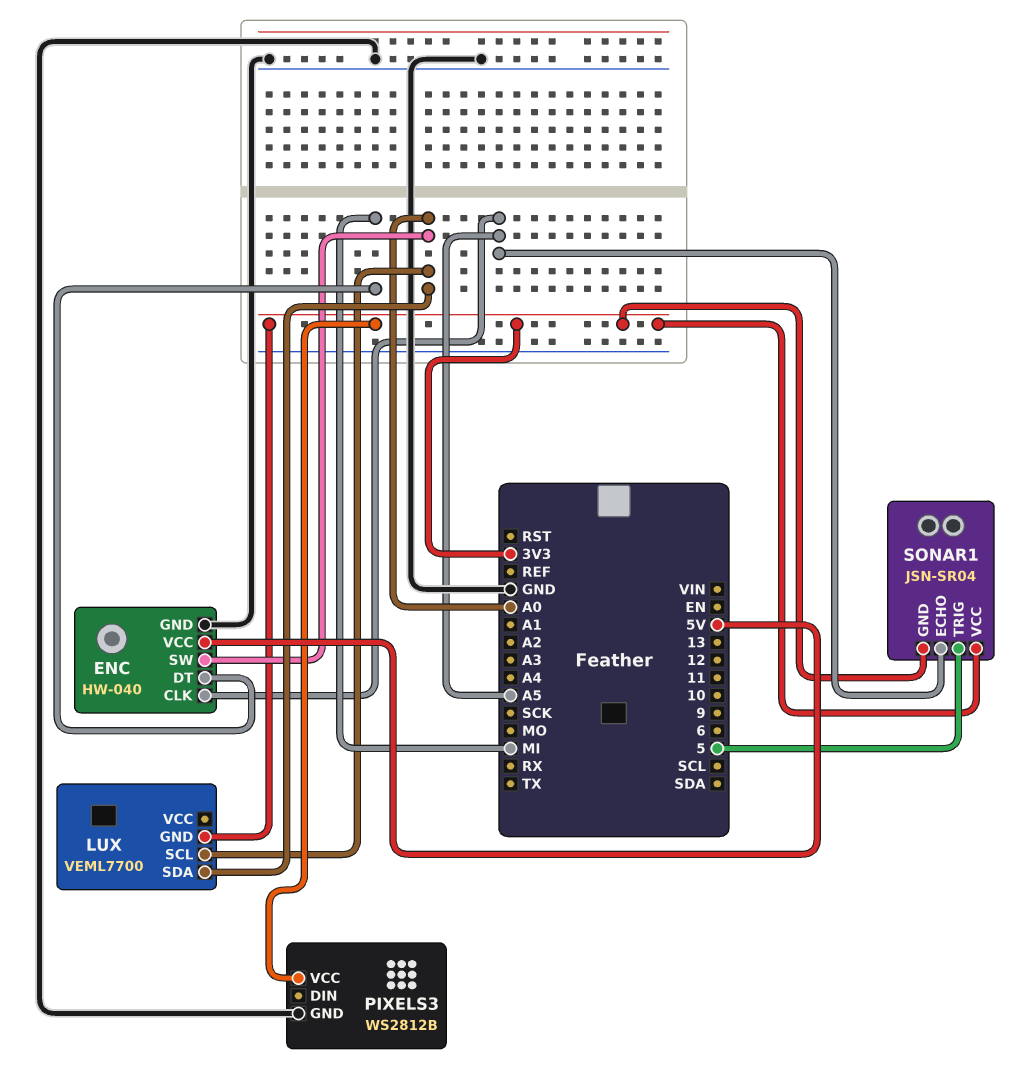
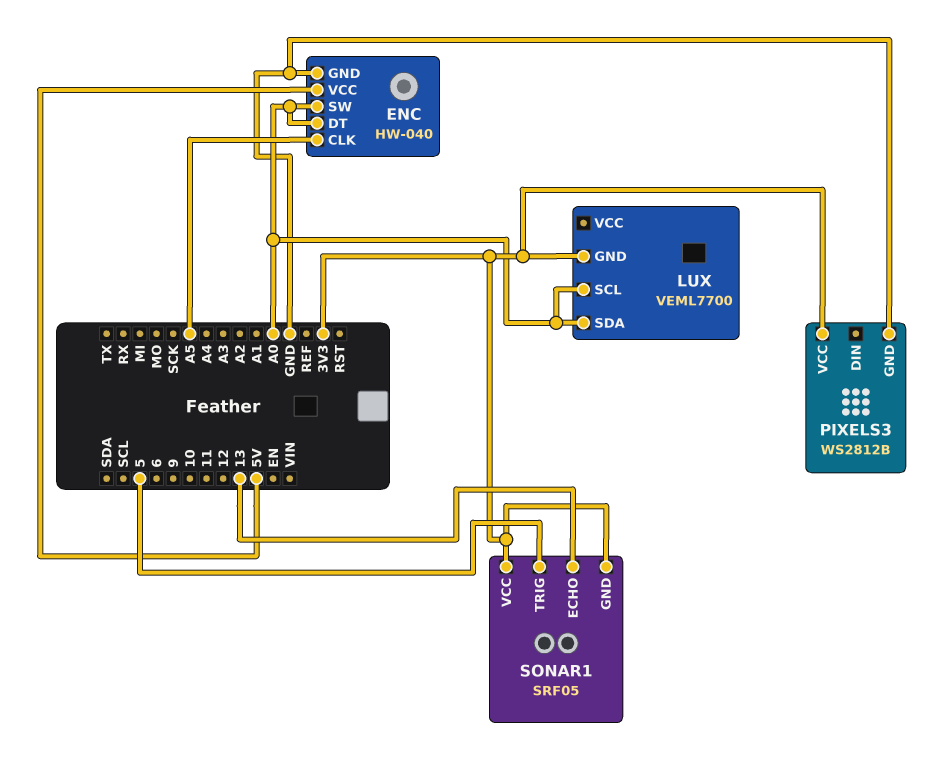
ENC pin DT: MI -> A0
SONAR1: JSN-SR04 -> SRF05
SONAR1 pin ECHO: A5 -> 13

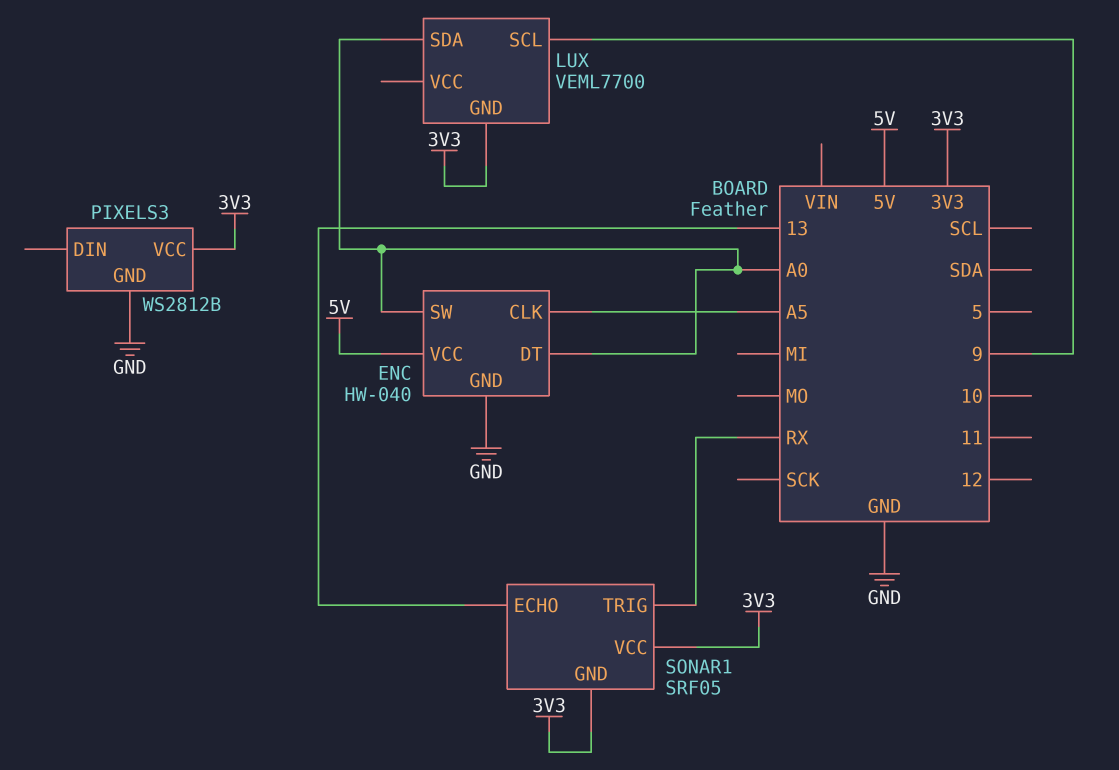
LUX pin SCL: A0 -> 9
SONAR1 pin TRIG: 5 -> RX

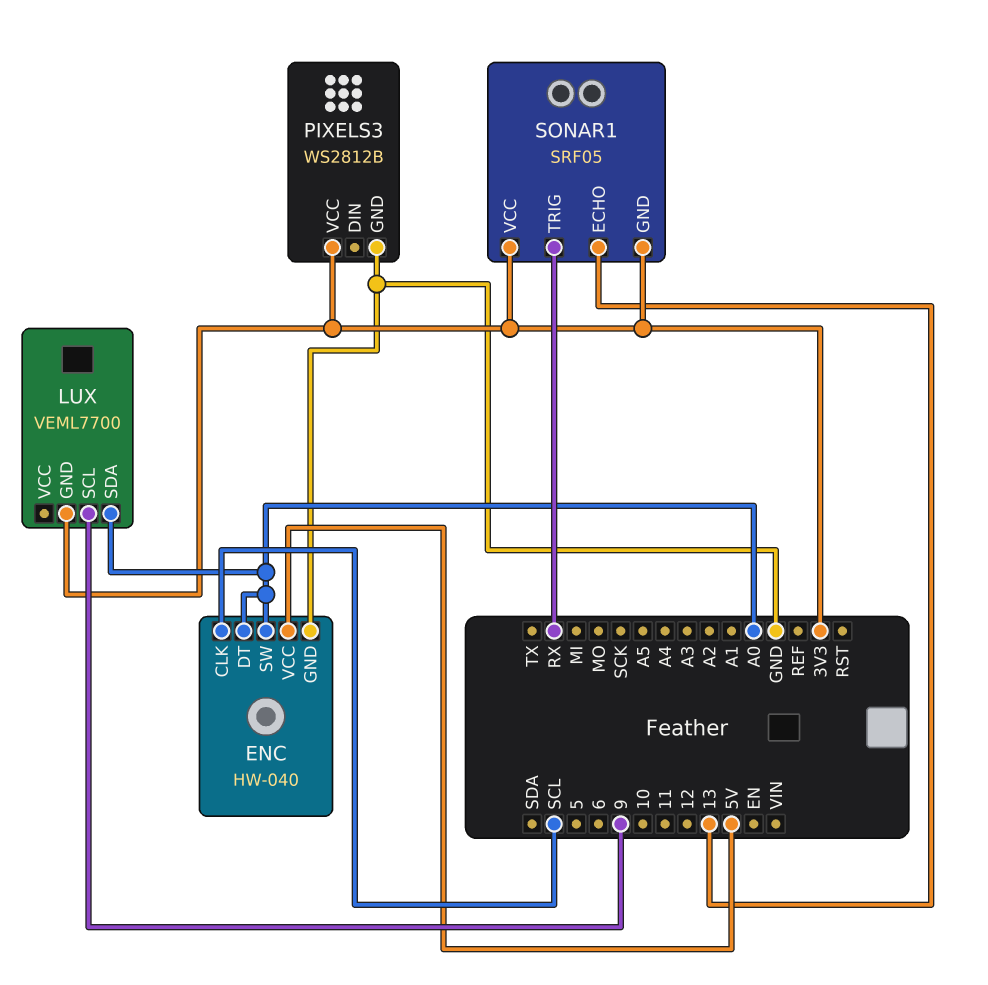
ENC pin CLK: A5 -> SCL

